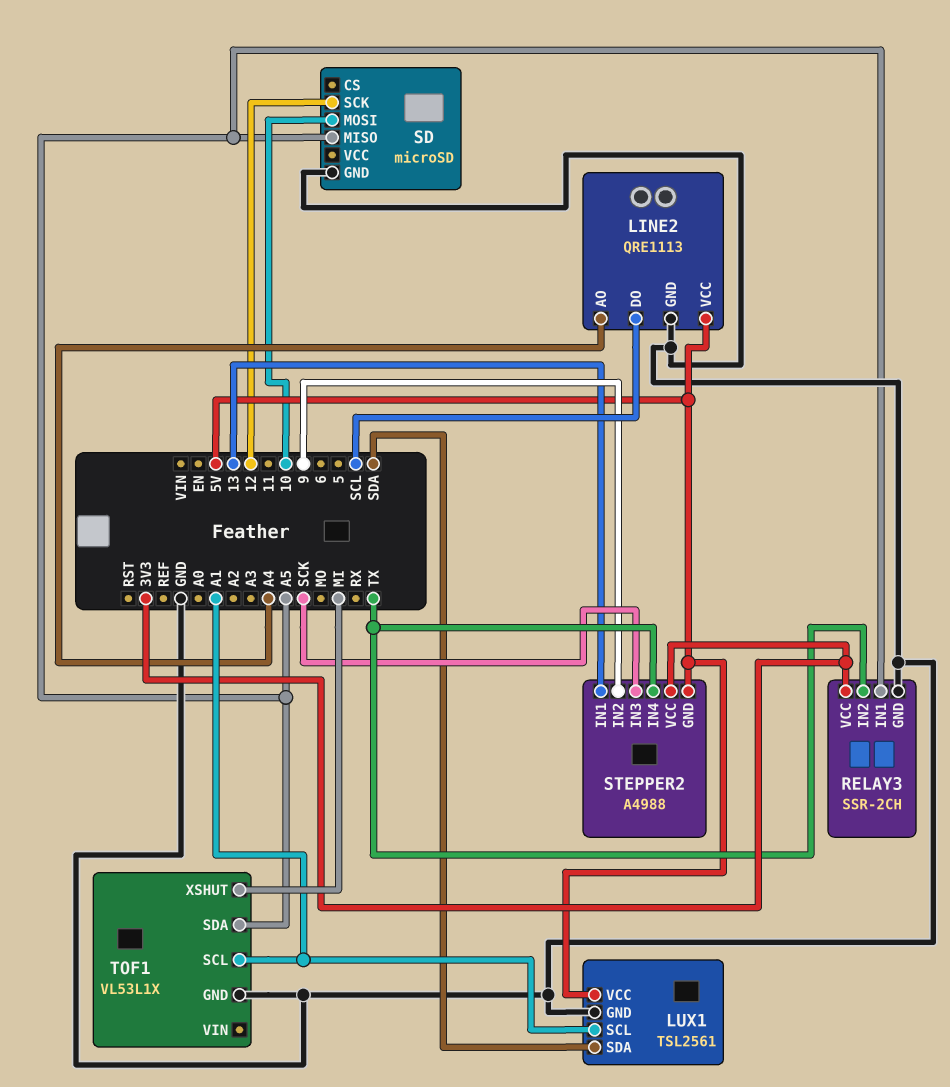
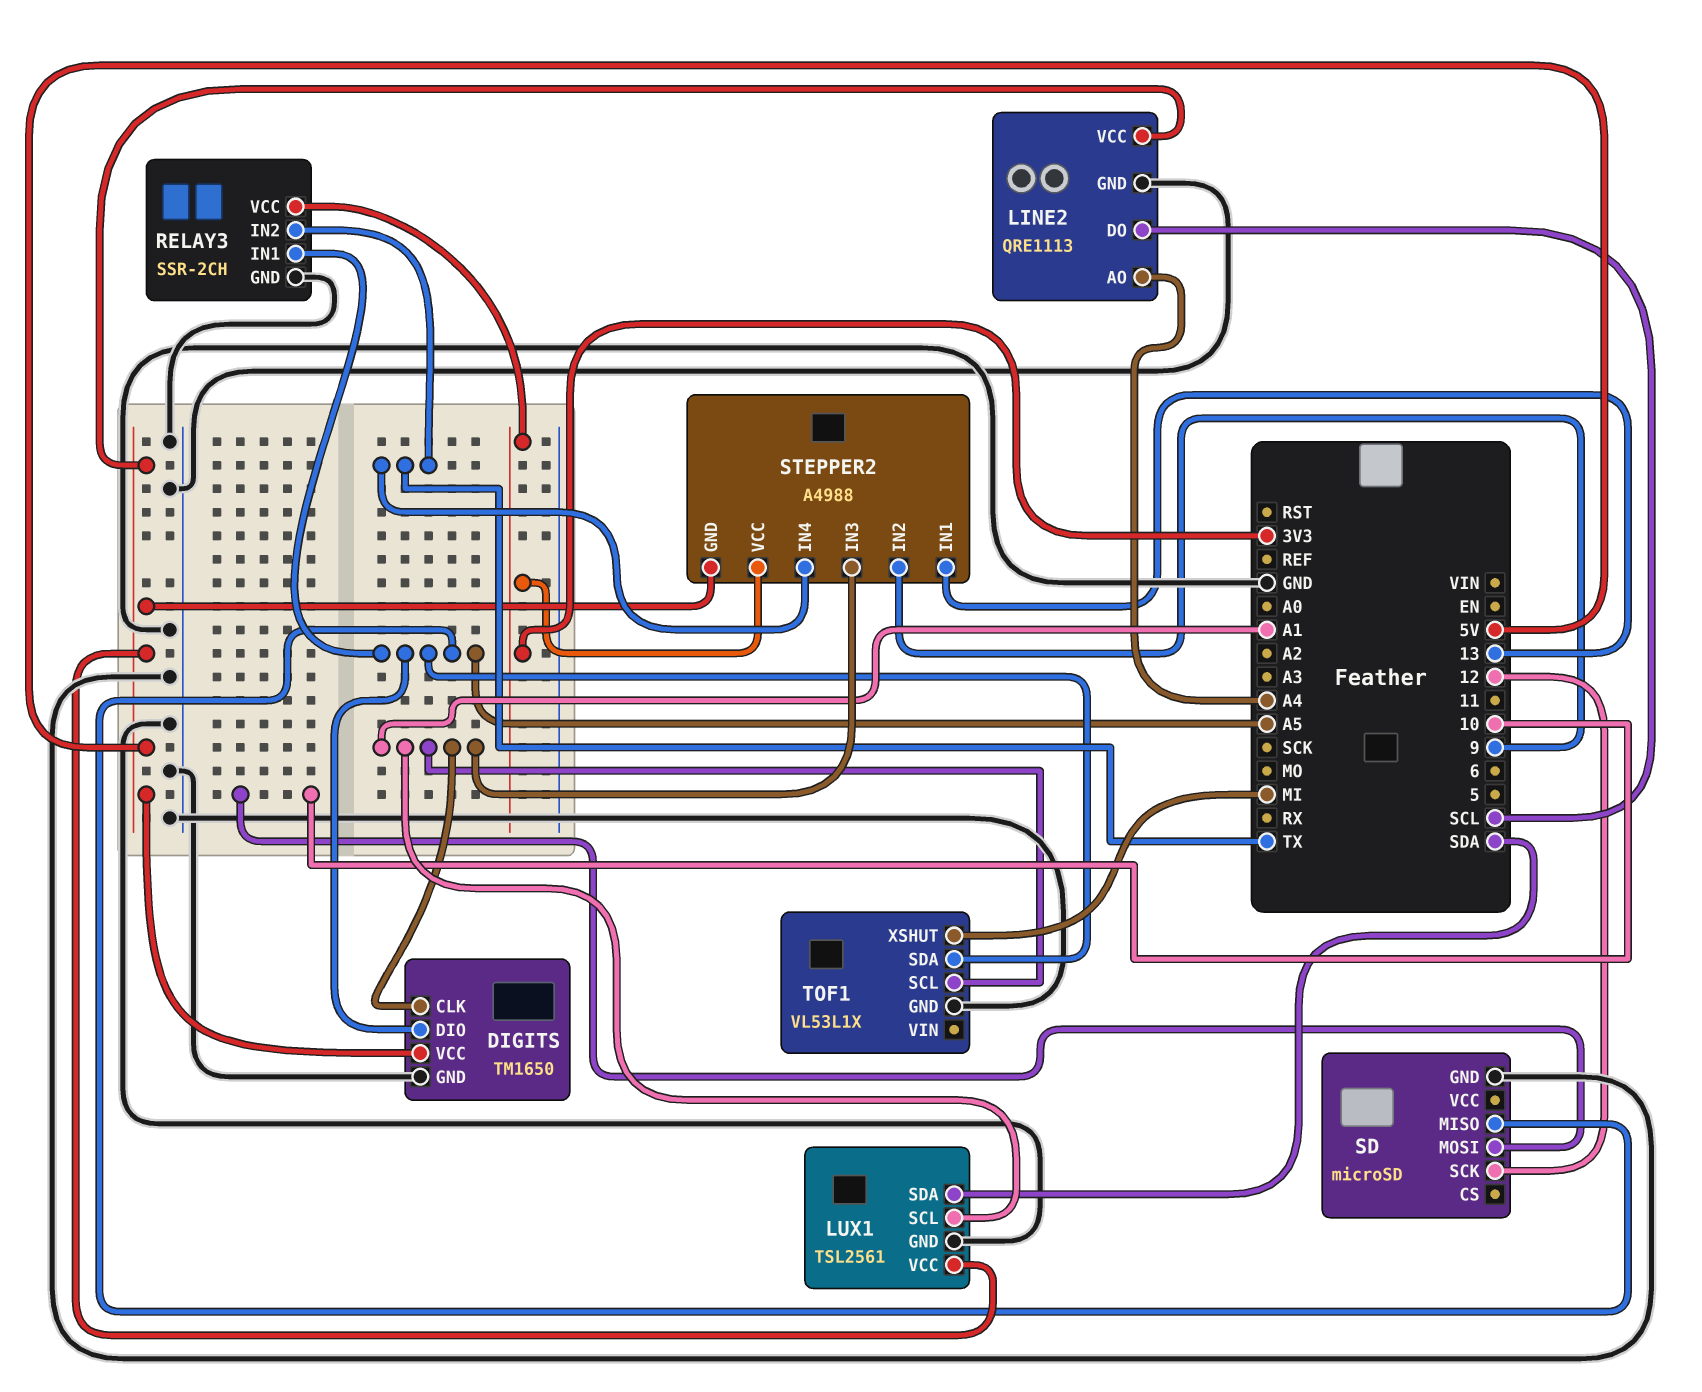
DIGITS: none -> TM1650
DIGITS pin CLK: none -> A1
DIGITS pin DIO: none -> A5
DIGITS pin GND: none -> GND
DIGITS pin VCC: none -> 5V
STEPPER2 pin IN3: SCK -> A1

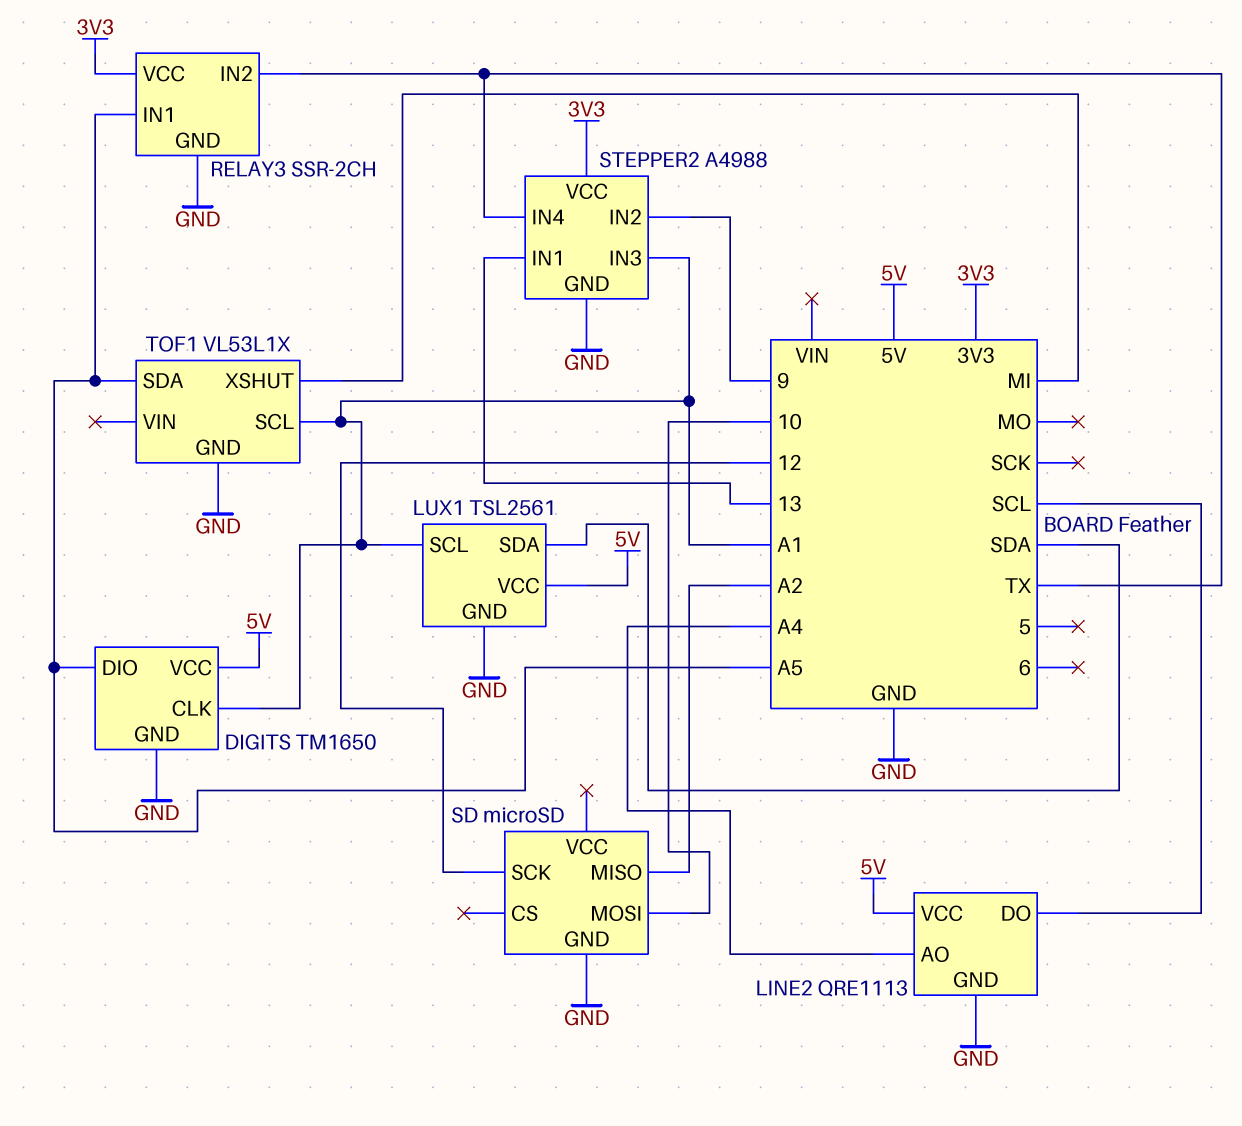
SD pin MISO: A5 -> A2
STEPPER2 pin GND: 5V -> GND

